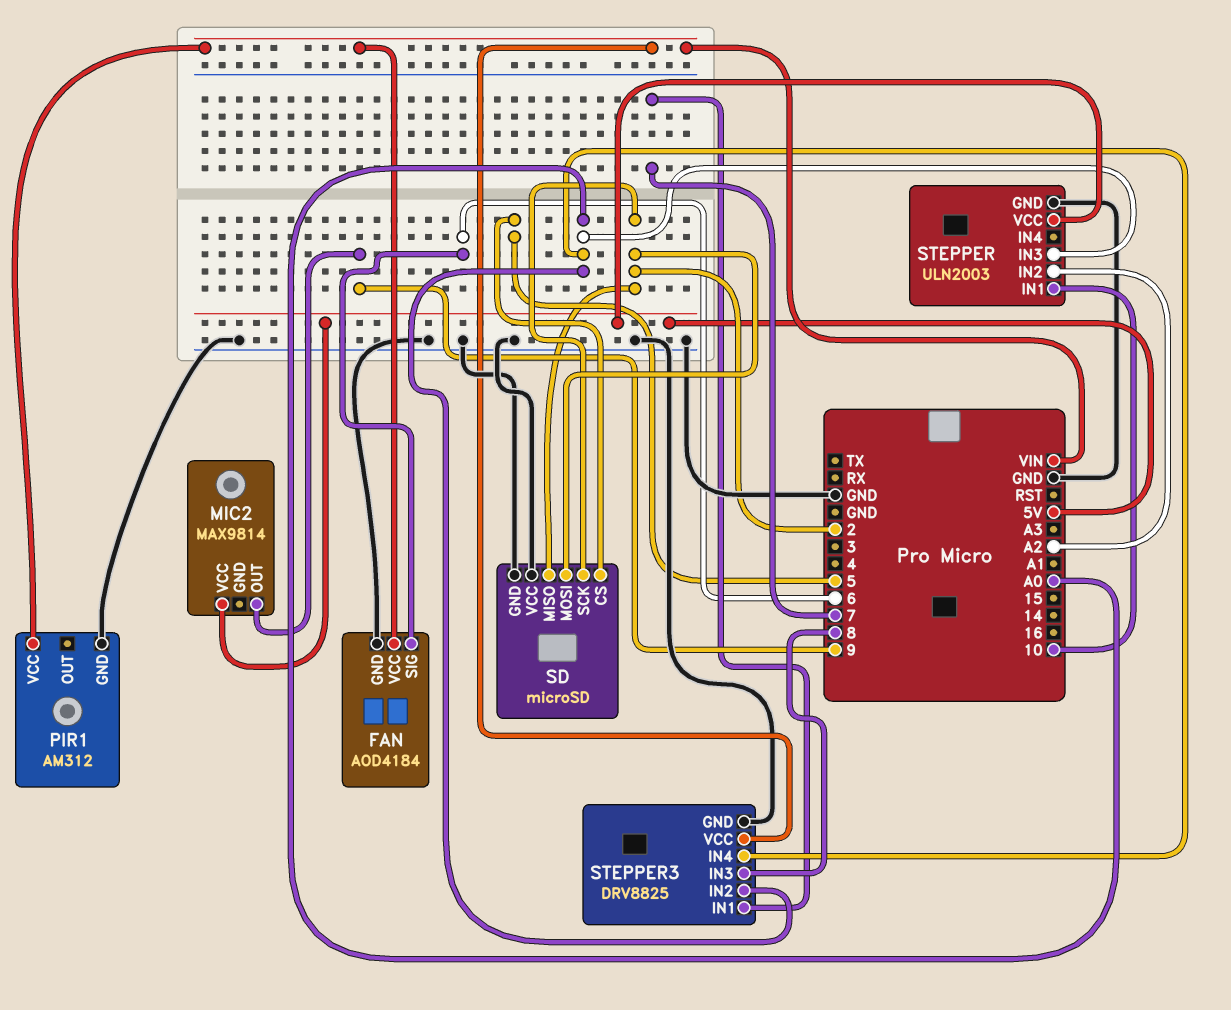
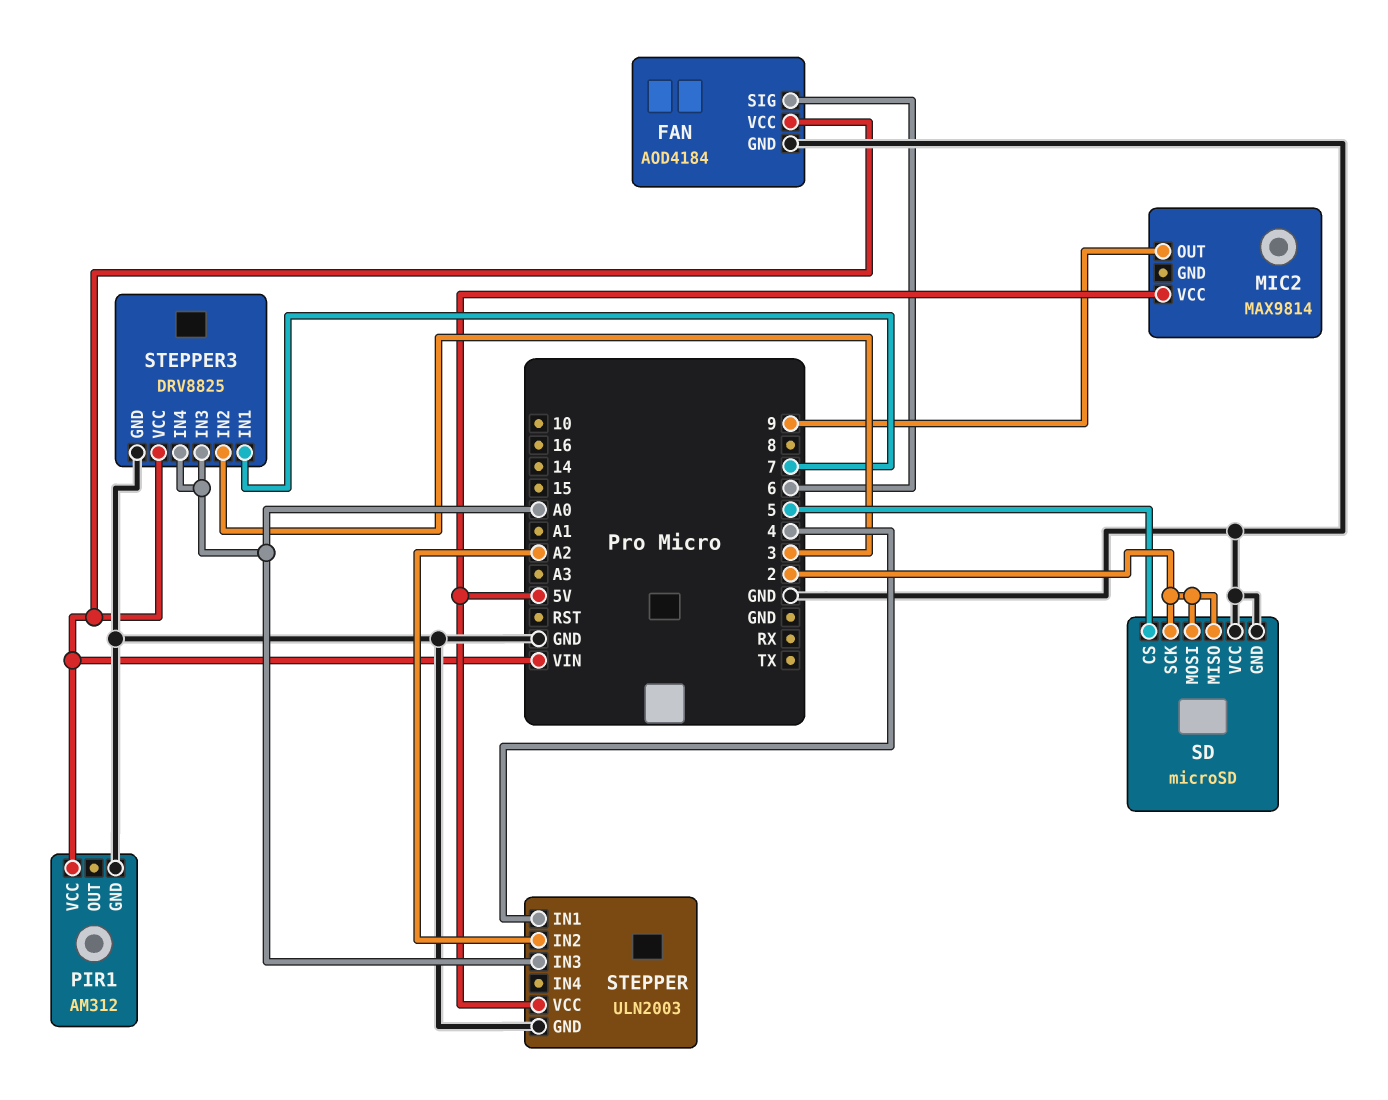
STEPPER pin IN1: 10 -> 4
STEPPER3 pin IN2: A0 -> 3
STEPPER3 pin IN3: 8 -> A0

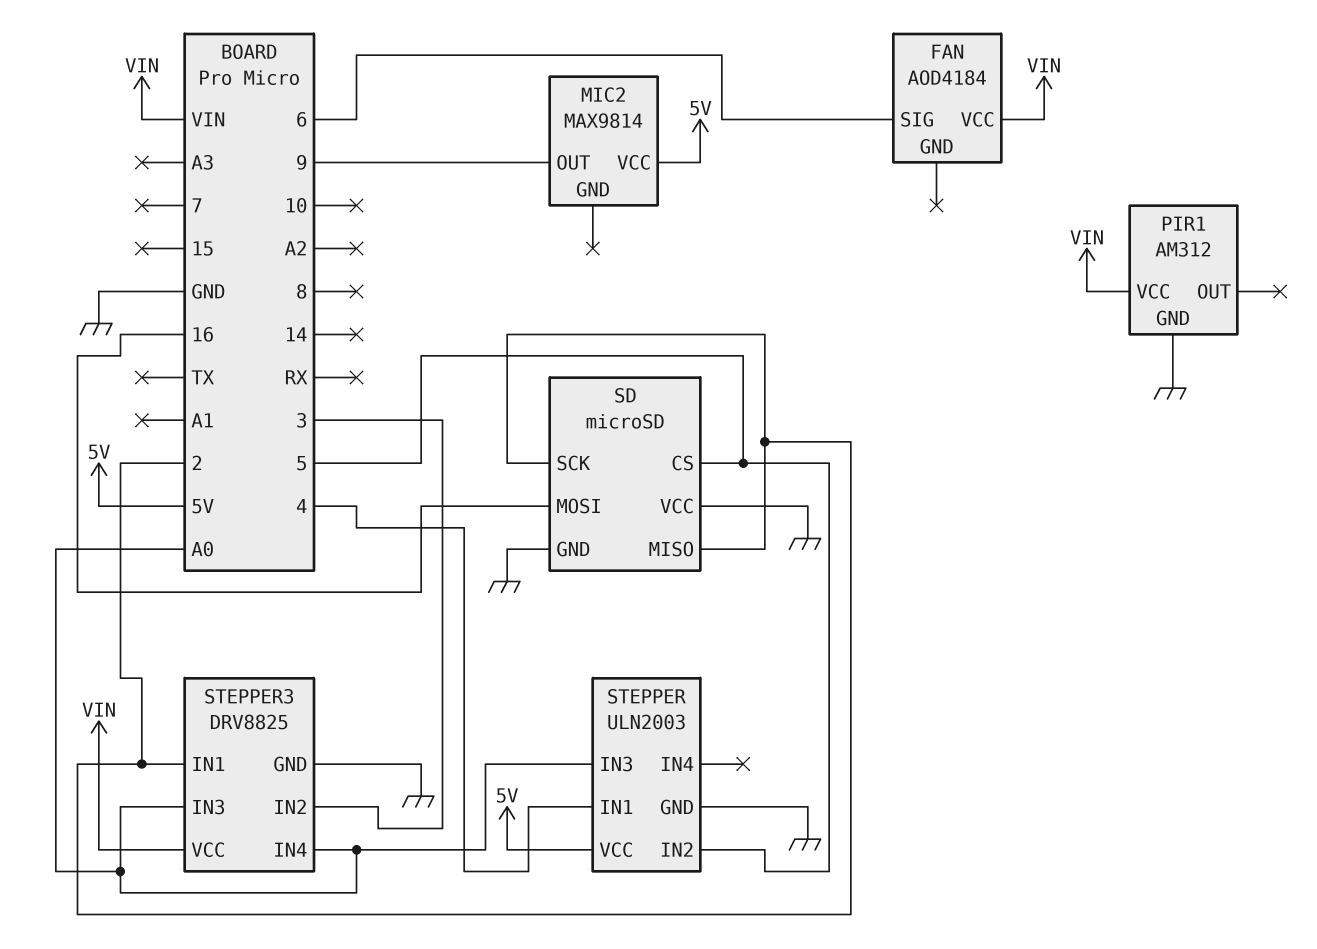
FAN pin GND: GND -> none
SD pin MOSI: 2 -> 16
STEPPER pin IN2: A2 -> 5
STEPPER3 pin IN1: 7 -> 2

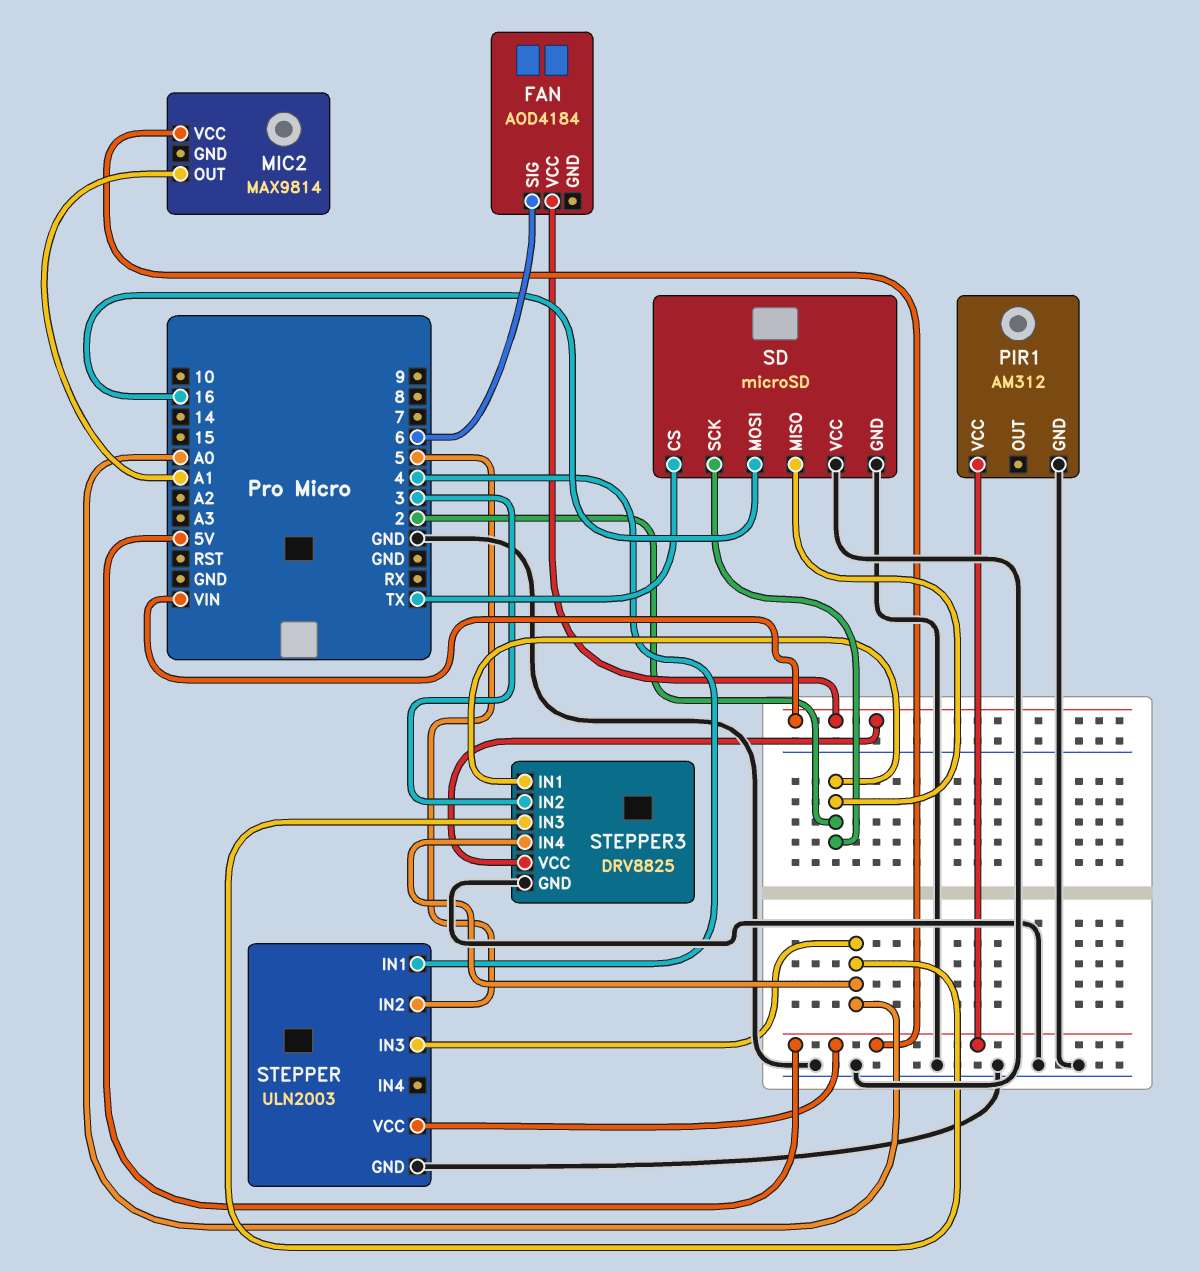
MIC2 pin OUT: 9 -> A1
PIR1 pin VCC: VIN -> 5V
SD pin CS: 5 -> TX

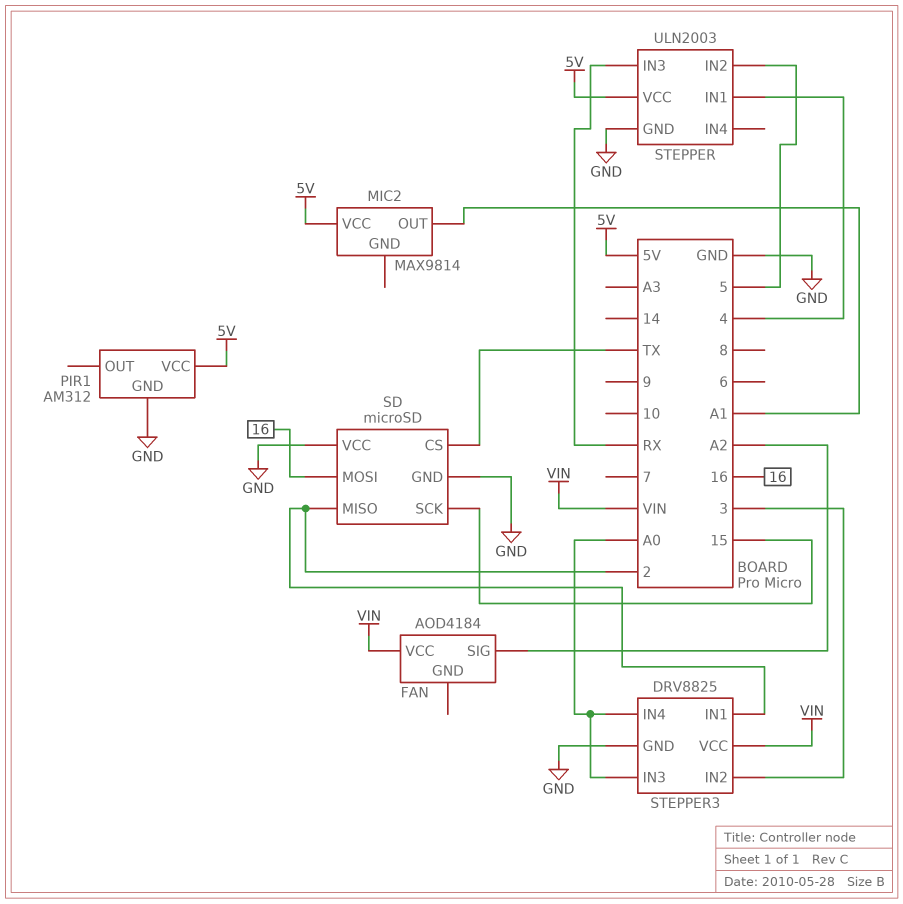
FAN pin SIG: 6 -> A2
SD pin SCK: 2 -> 15
STEPPER pin IN3: A0 -> RX

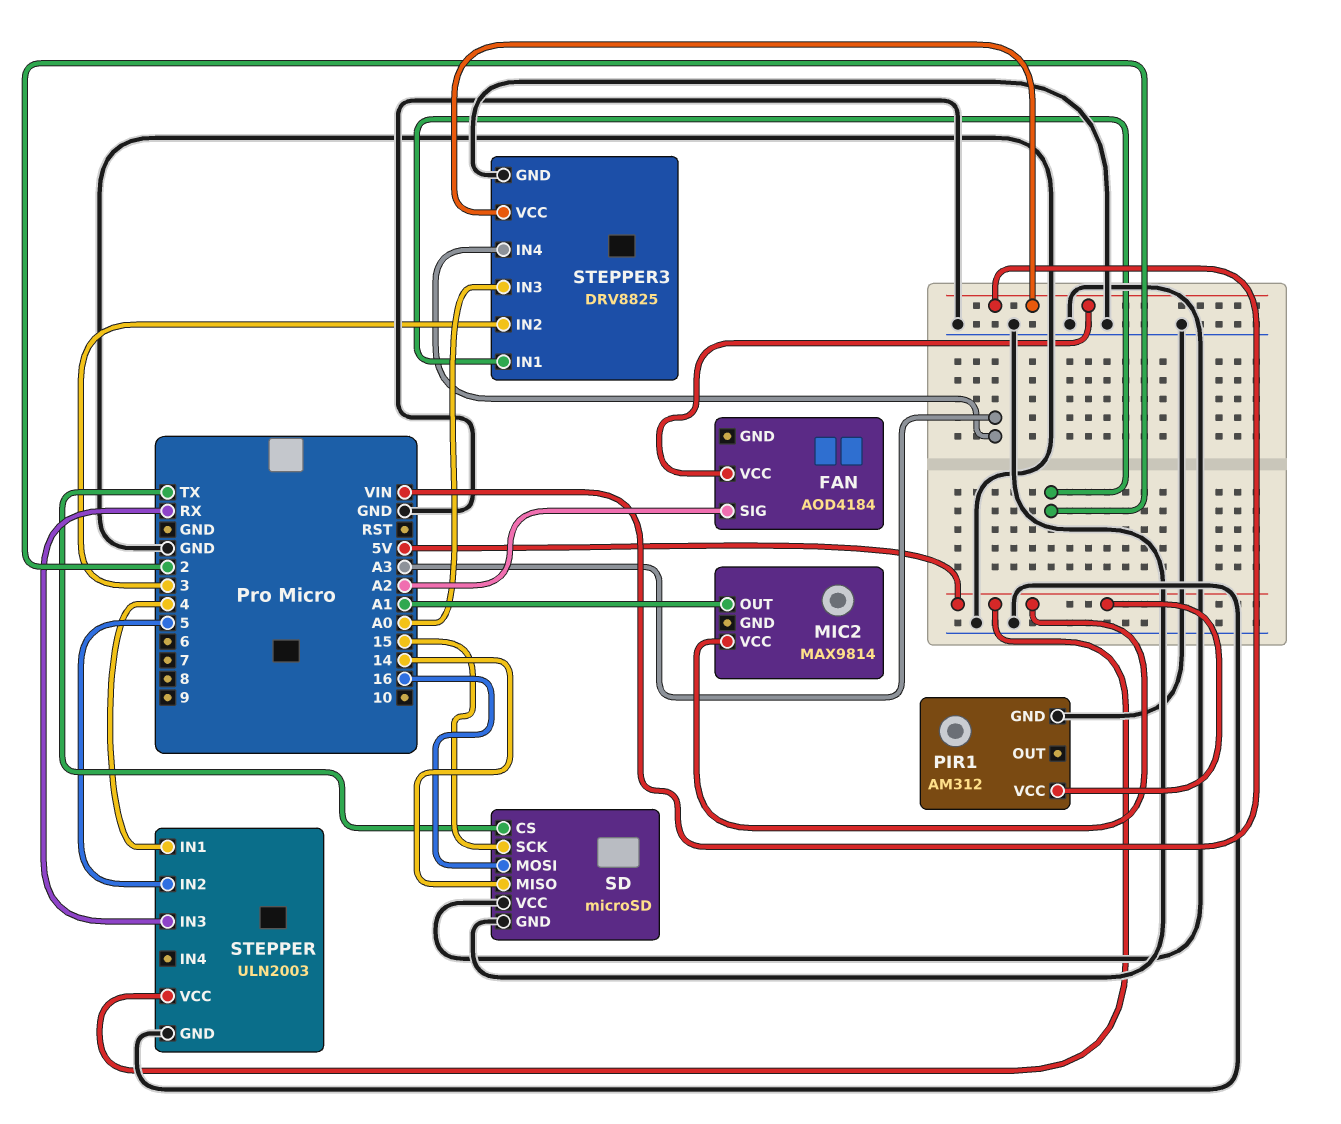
SD pin MISO: 2 -> 14
STEPPER3 pin IN4: A0 -> A3

